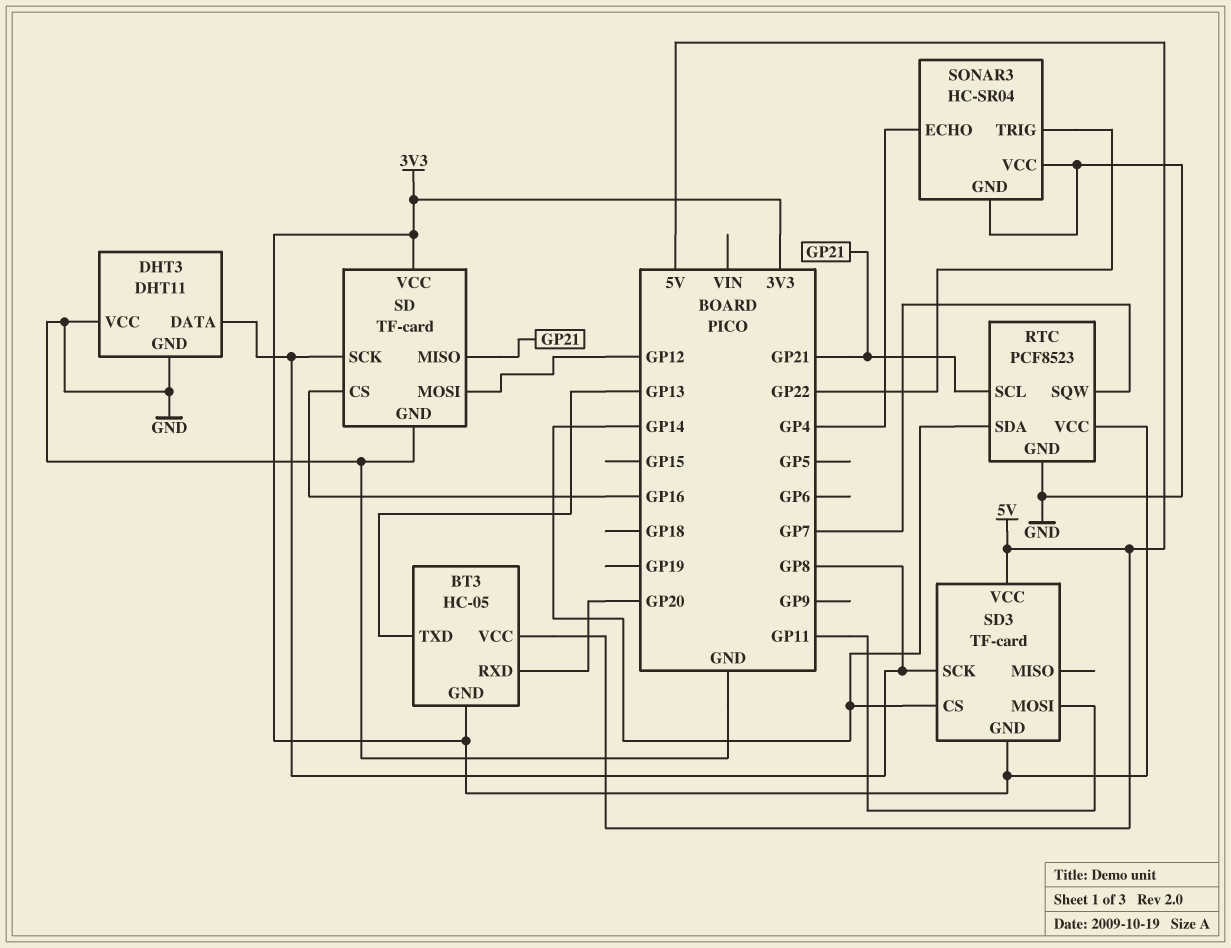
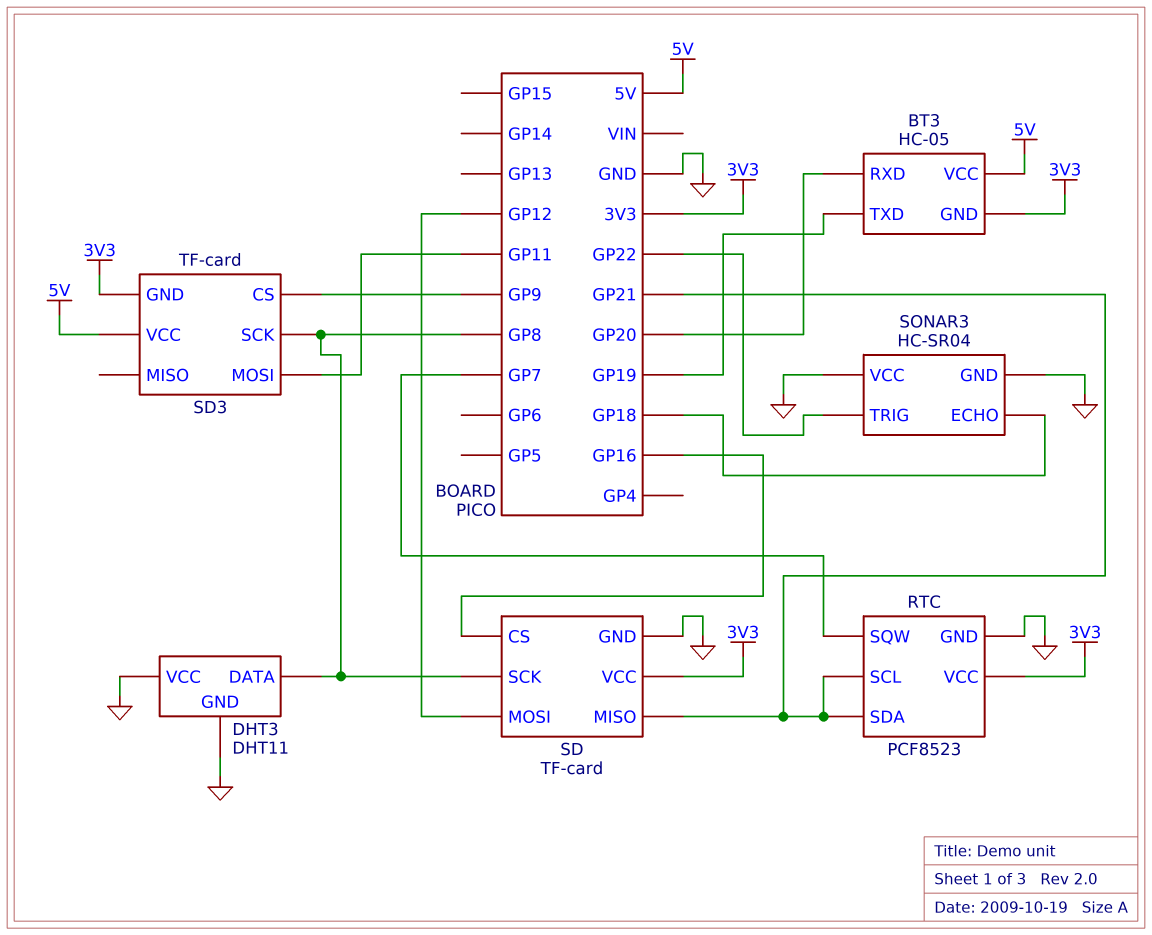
BT3 pin TXD: GP13 -> GP19
RTC pin SDA: GP14 -> GP21
SD3 pin CS: GP14 -> GP9
SONAR3 pin ECHO: GP4 -> GP18

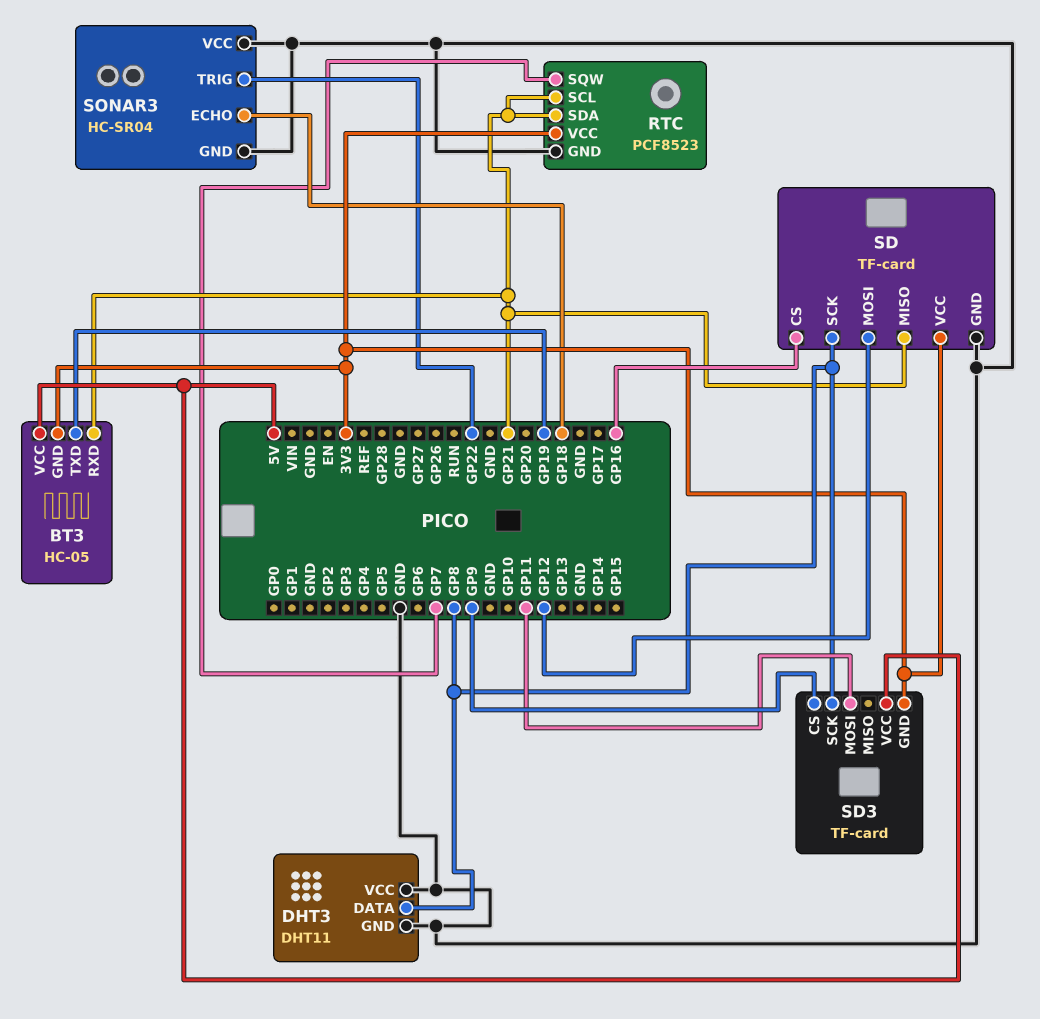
BT3 pin RXD: GP20 -> GP21

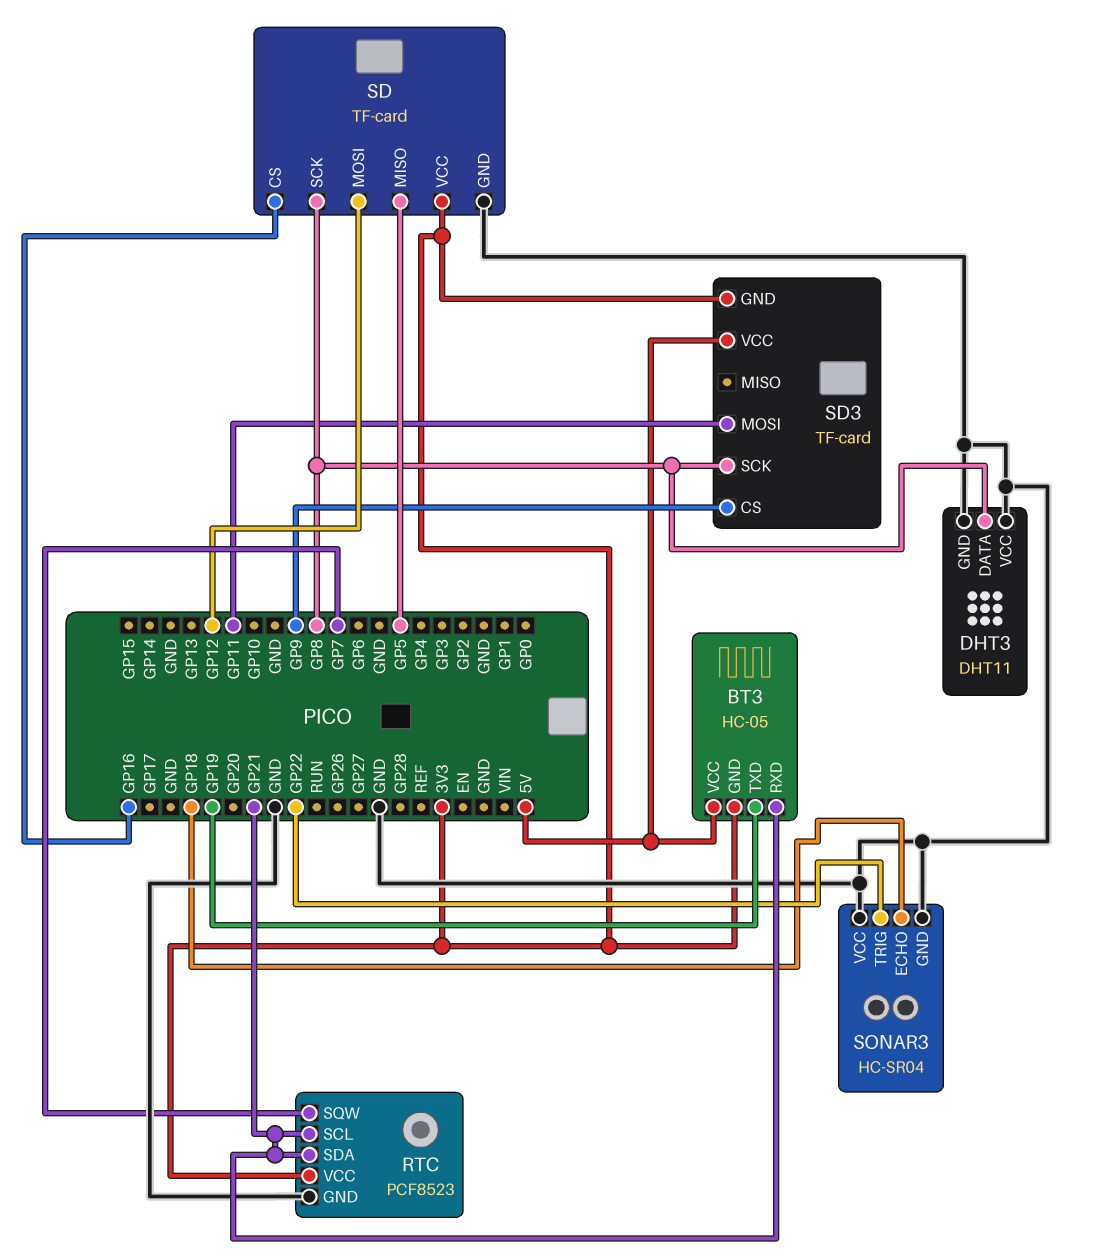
SD pin MISO: GP21 -> GP5

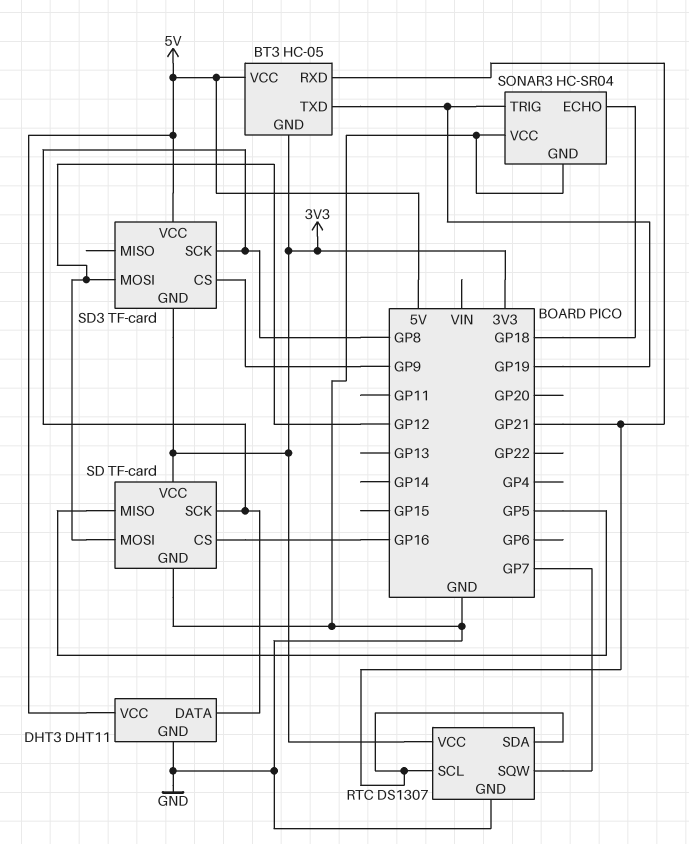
DHT3 pin VCC: GND -> 5V
RTC: PCF8523 -> DS1307
SD3 pin MOSI: GP11 -> GP12
SONAR3 pin TRIG: GP22 -> GP19

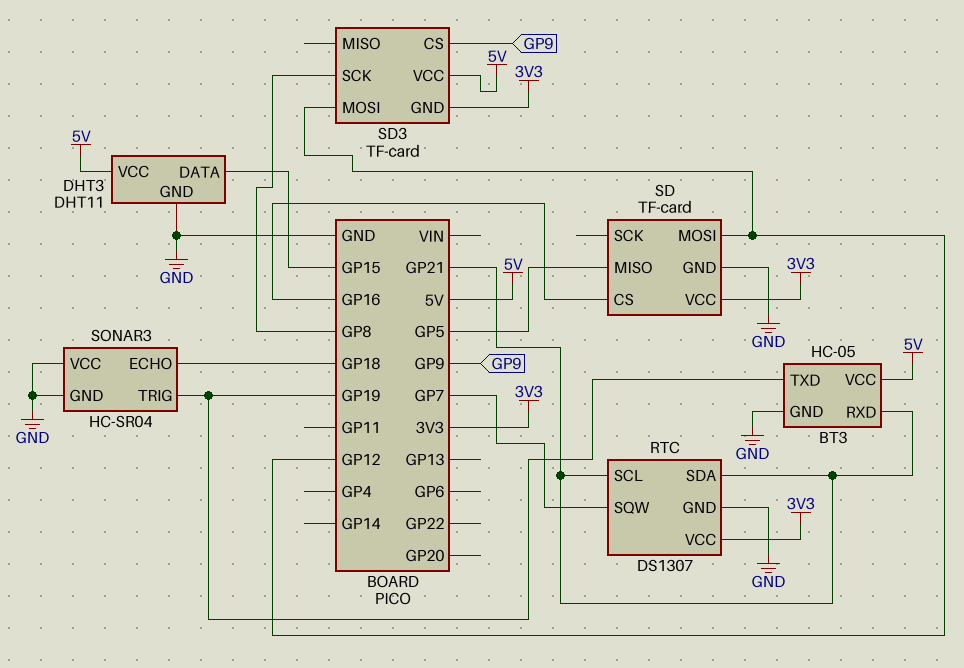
BT3 pin GND: 3V3 -> GND
DHT3 pin DATA: GP8 -> GP15
SD pin SCK: GP8 -> none

